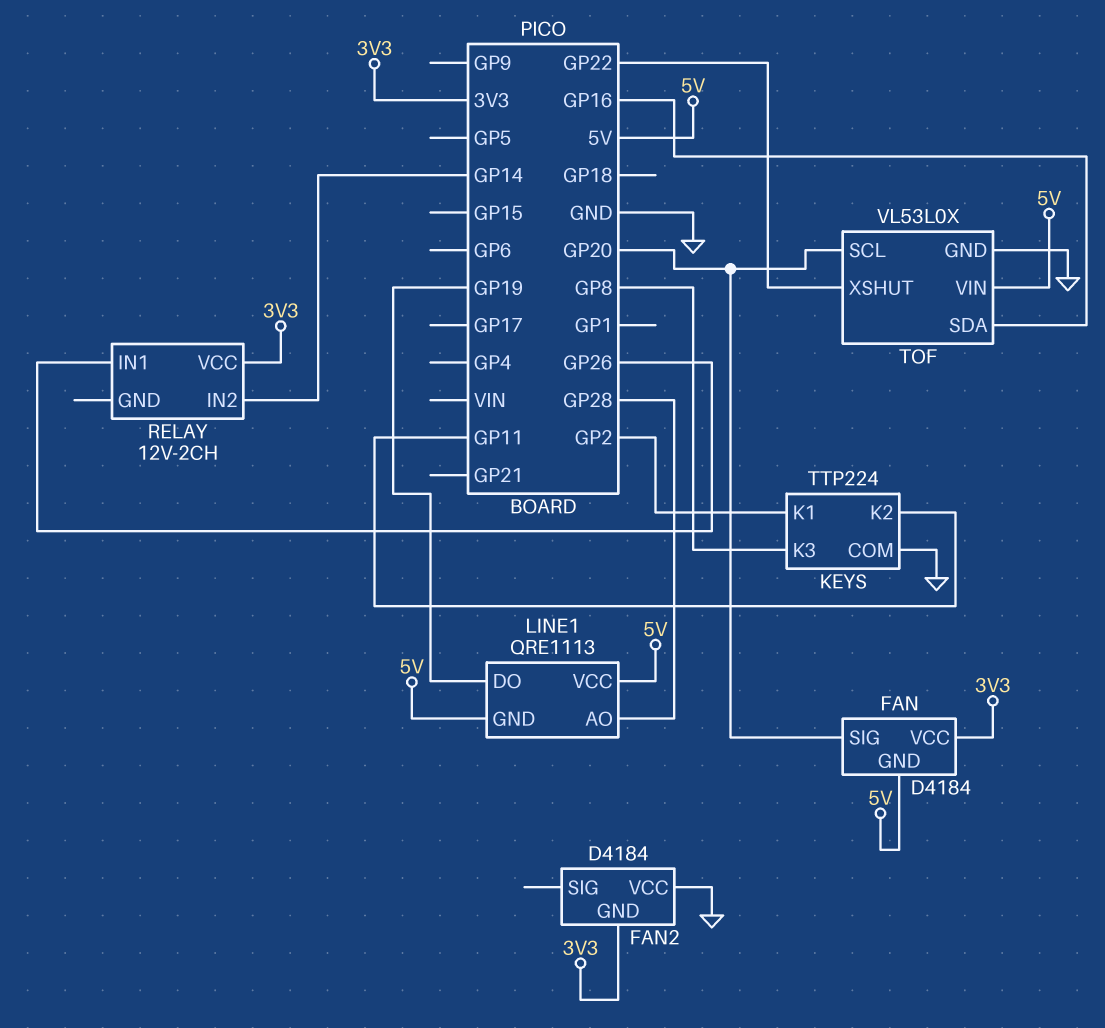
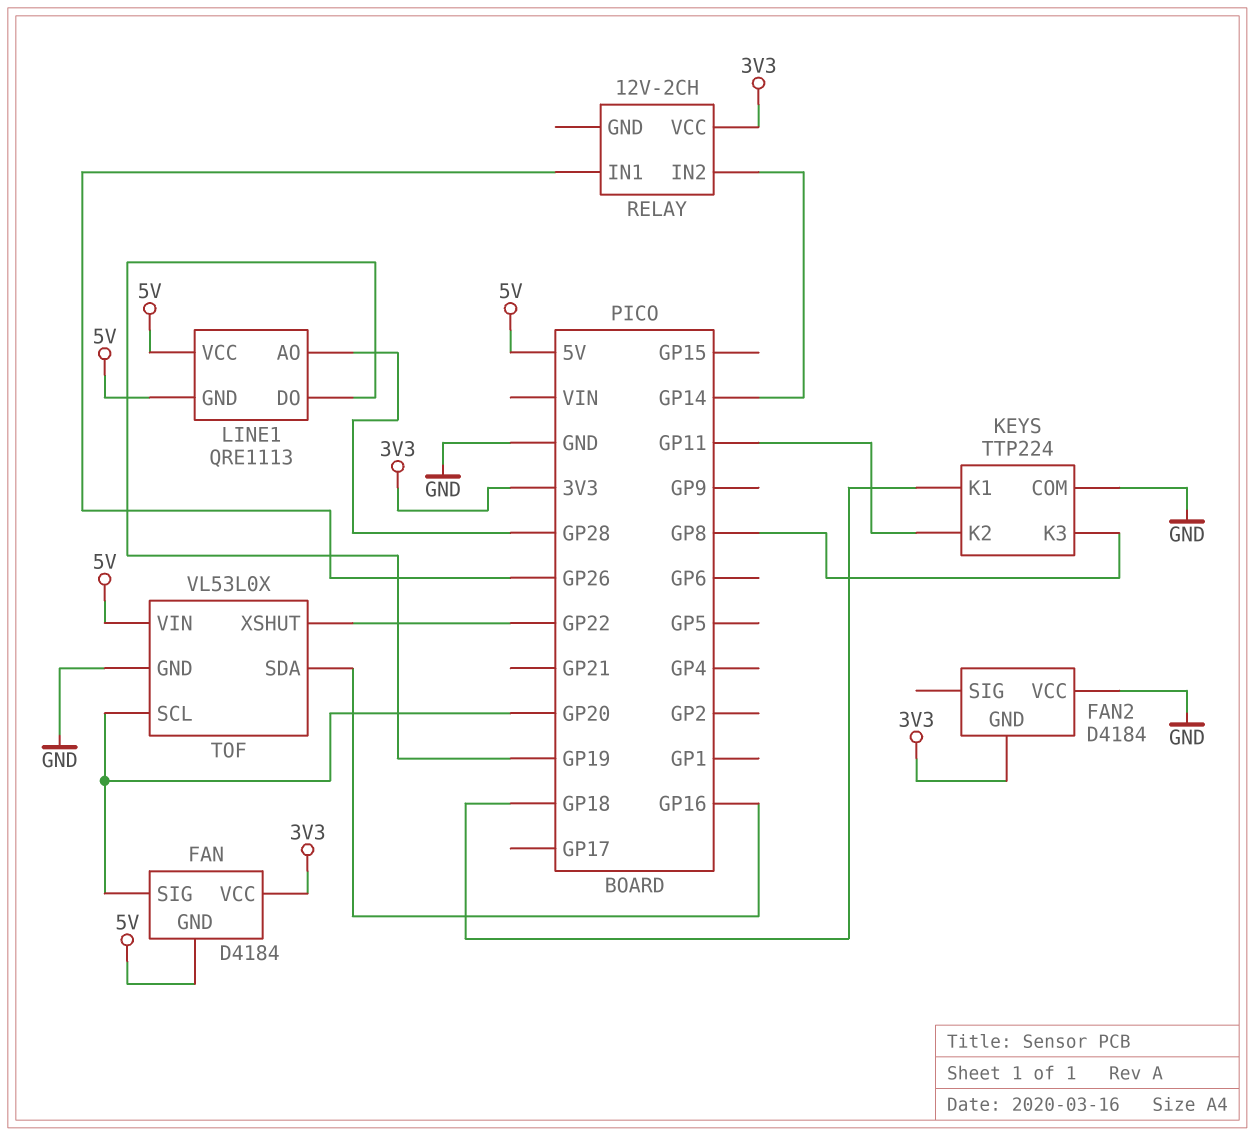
KEYS pin K1: GP2 -> GP18

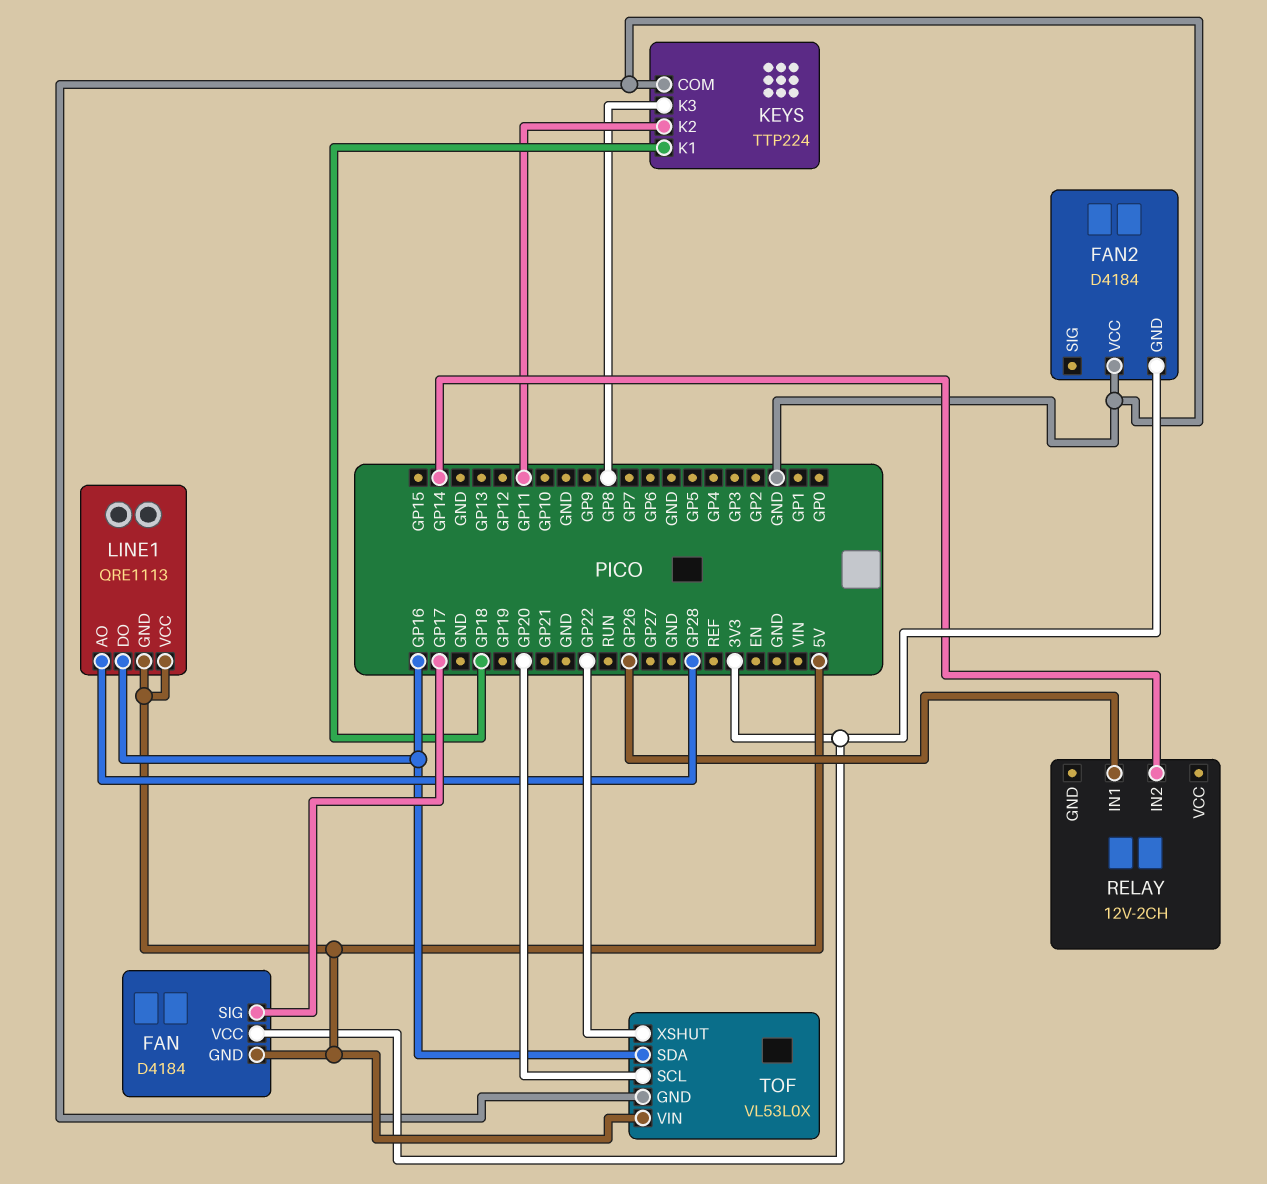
FAN pin SIG: GP20 -> GP17
LINE1 pin DO: GP19 -> GP16
RELAY pin VCC: 3V3 -> none

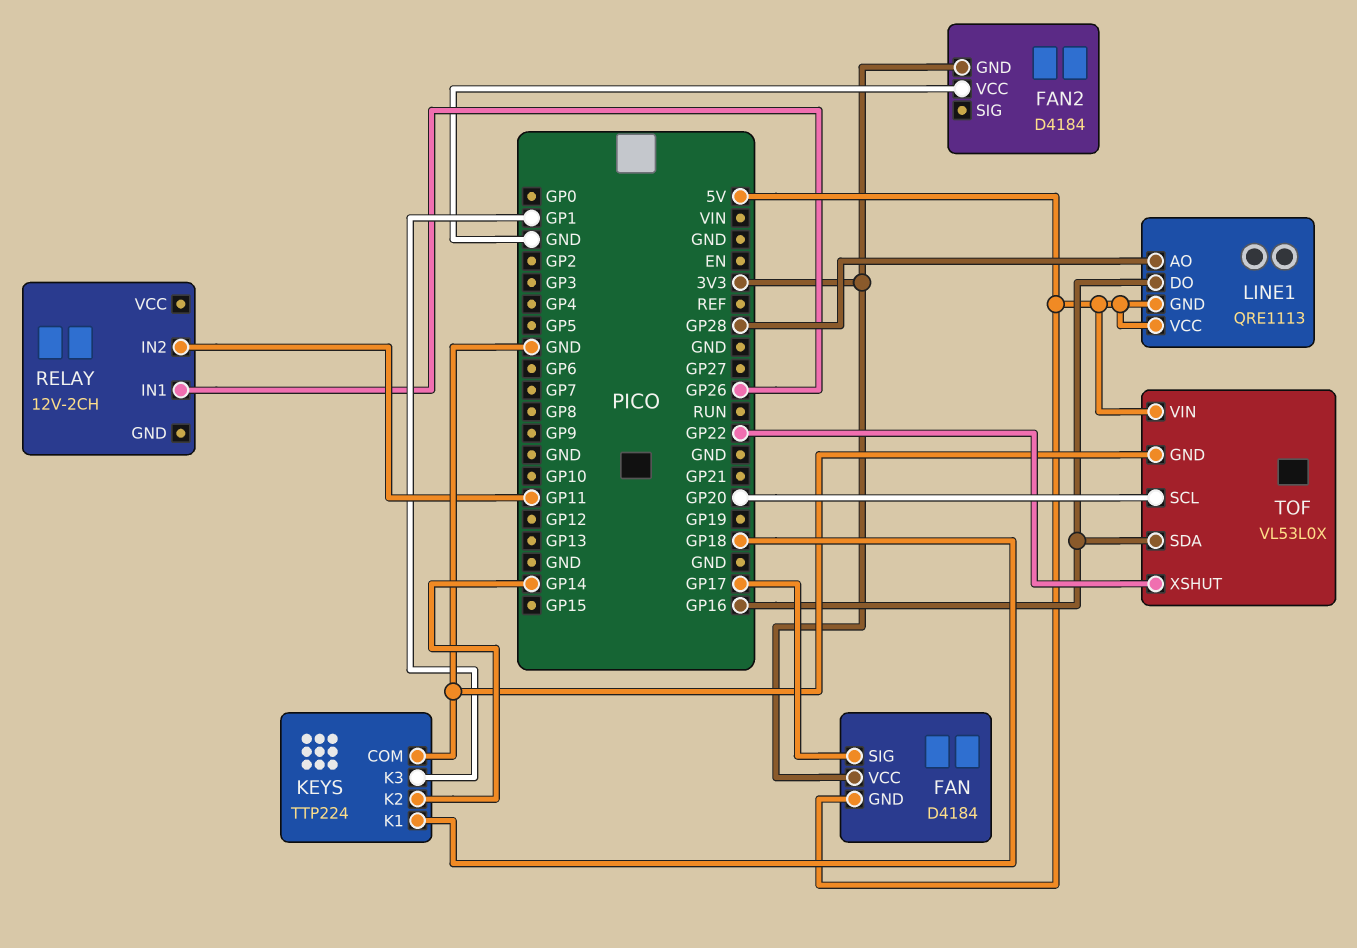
KEYS pin K2: GP11 -> GP14
KEYS pin K3: GP8 -> GP1
RELAY pin IN2: GP14 -> GP11

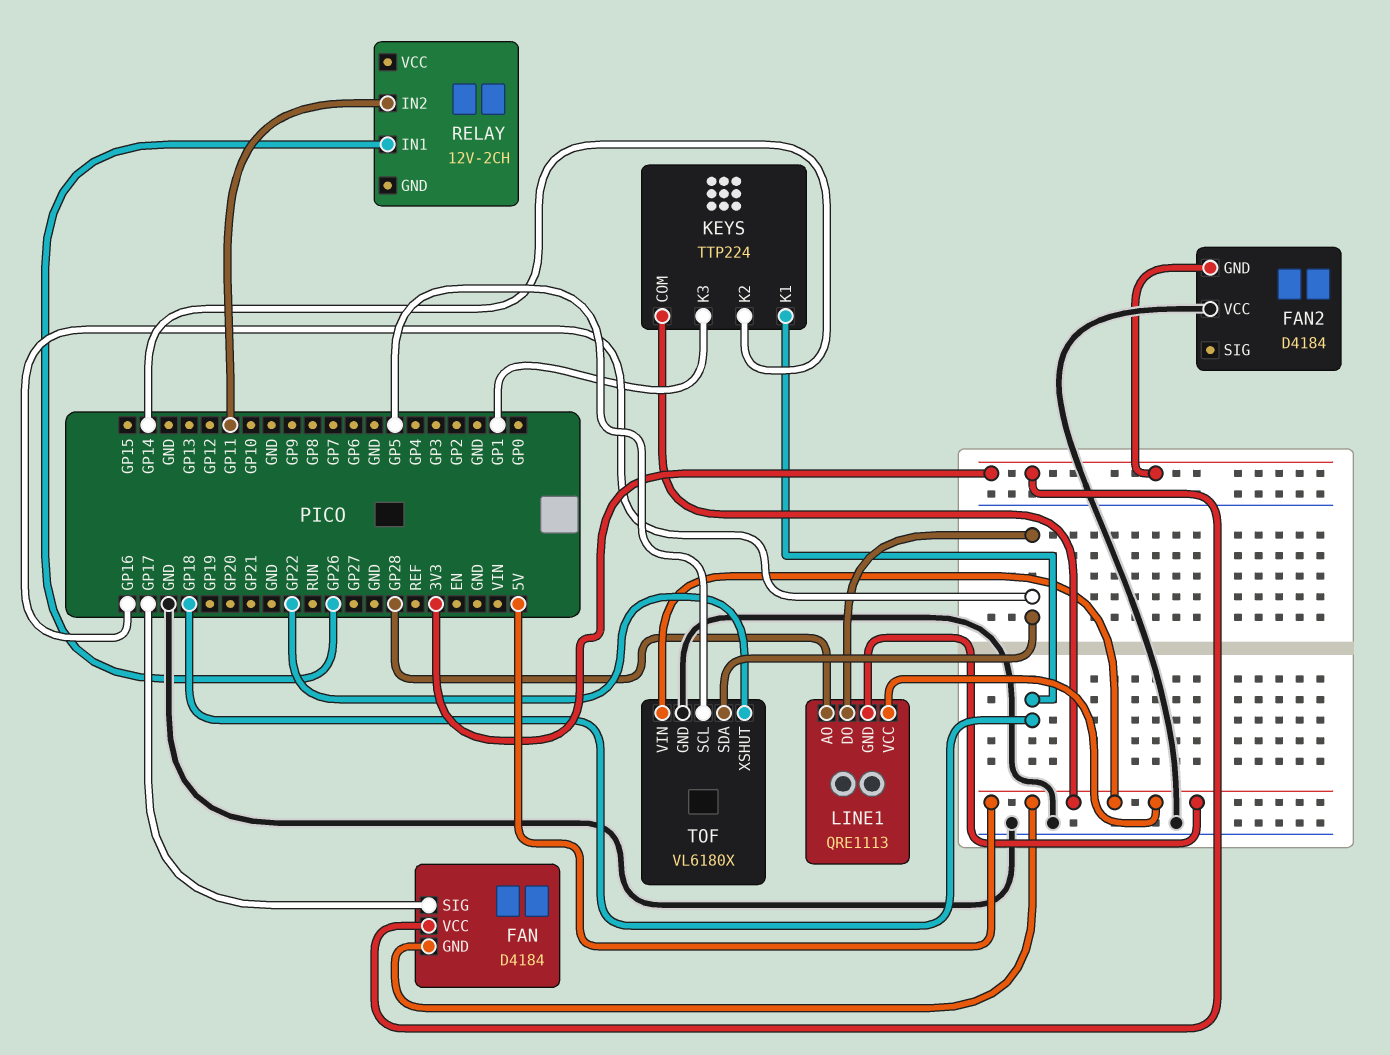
KEYS pin COM: GND -> 5V
TOF: VL53L0X -> VL6180X
TOF pin SCL: GP20 -> GP5

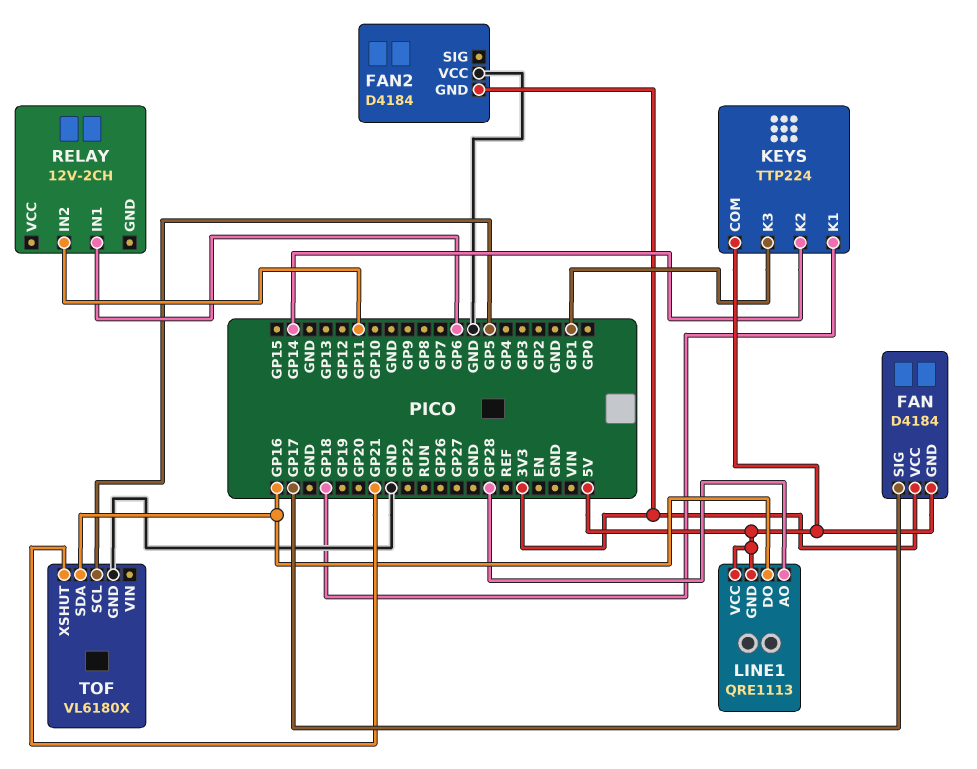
RELAY pin IN1: GP26 -> GP6
TOF pin VIN: 5V -> none
TOF pin XSHUT: GP22 -> GP21

